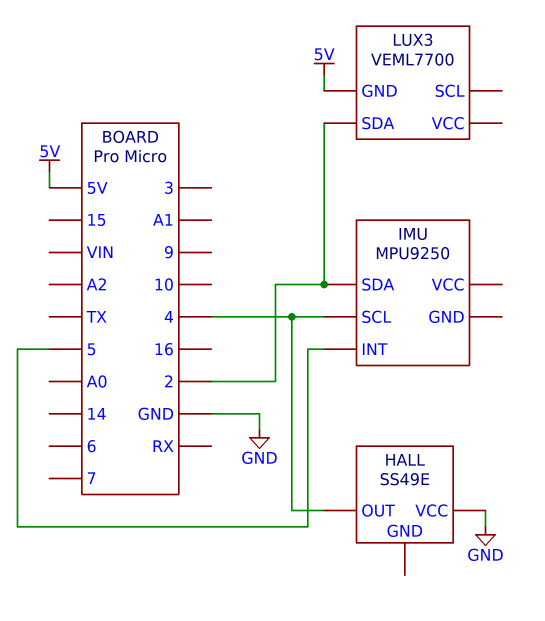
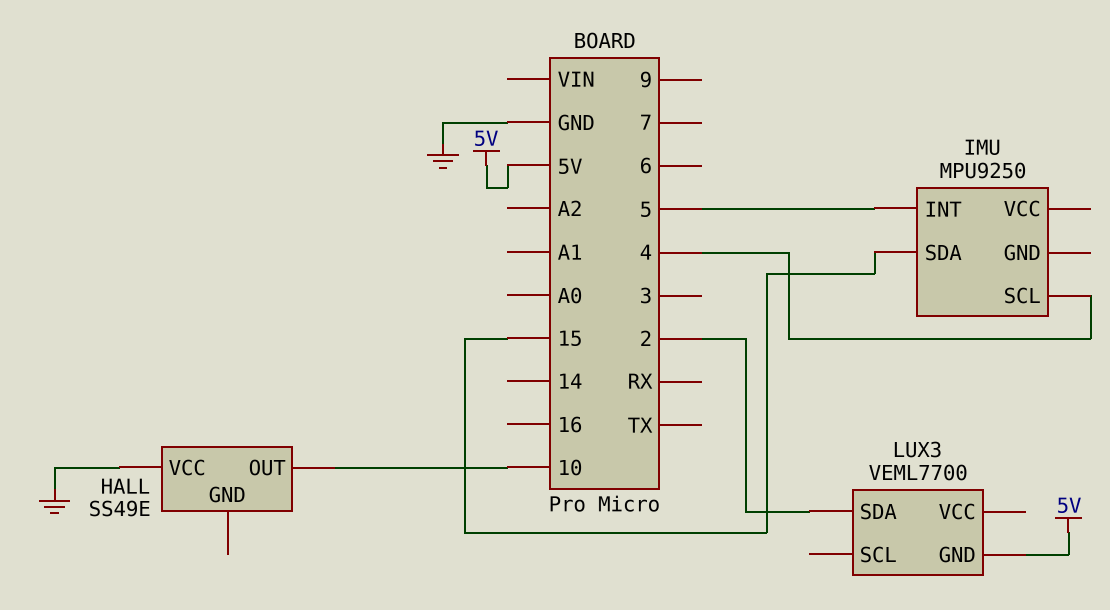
HALL pin OUT: 4 -> 10
IMU pin SDA: 2 -> 15

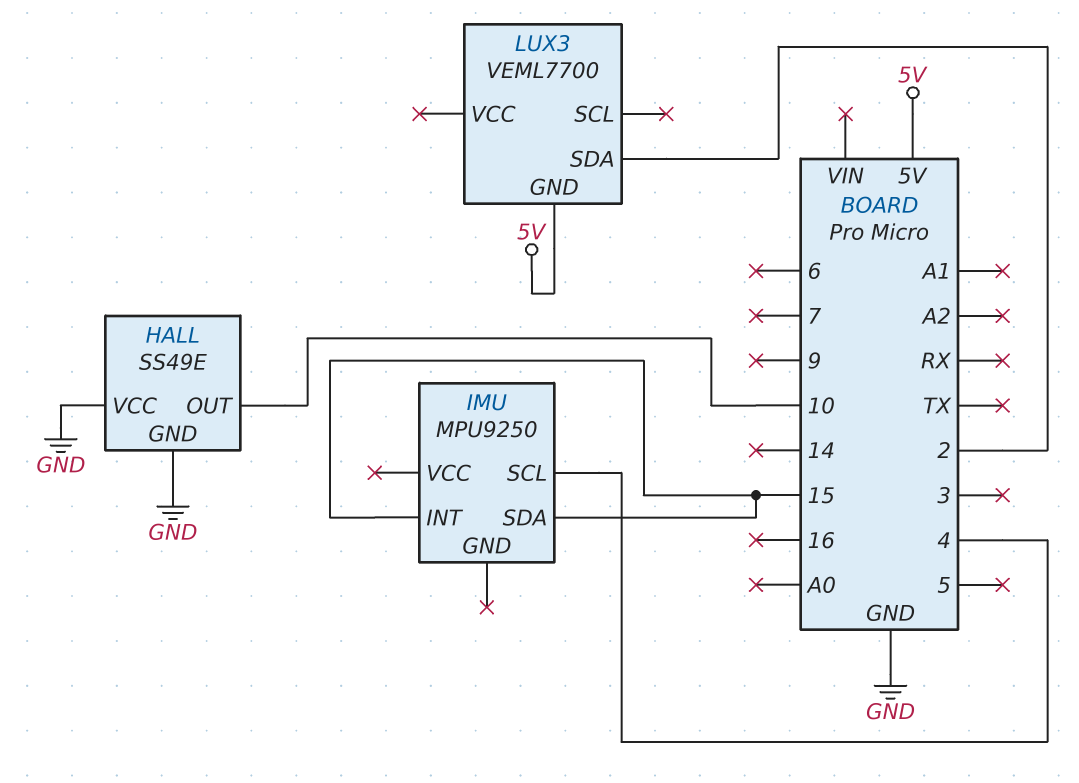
HALL pin GND: none -> GND
IMU pin INT: 5 -> 15

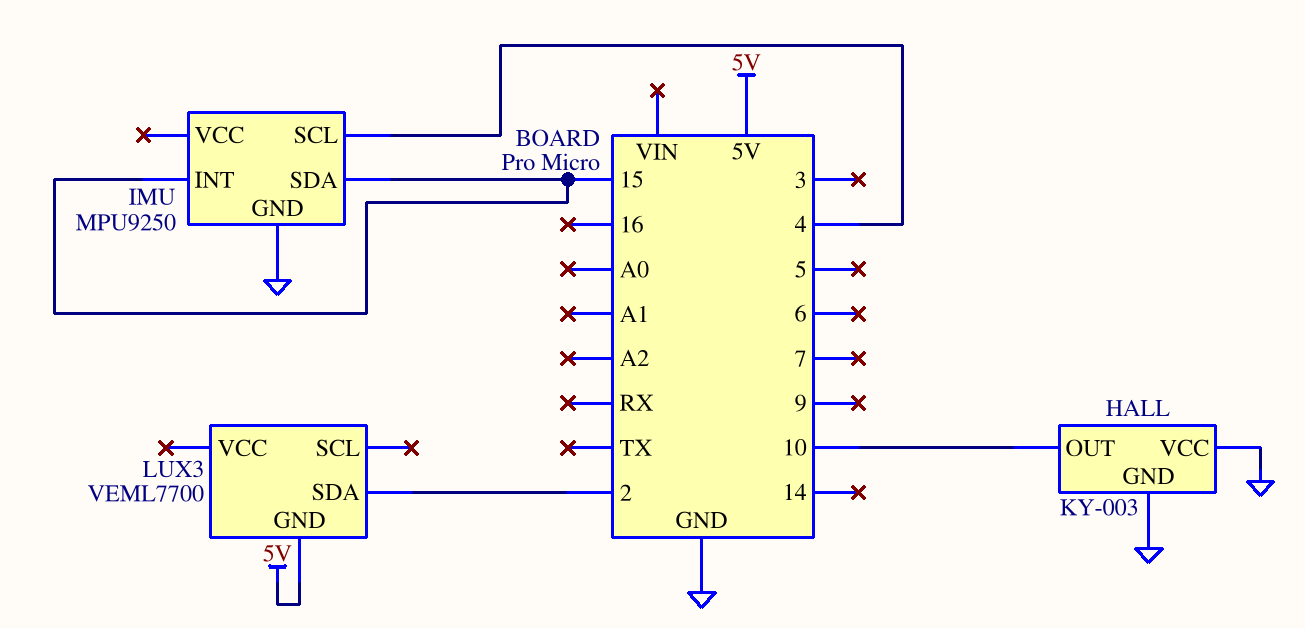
HALL: SS49E -> KY-003
IMU pin GND: none -> GND

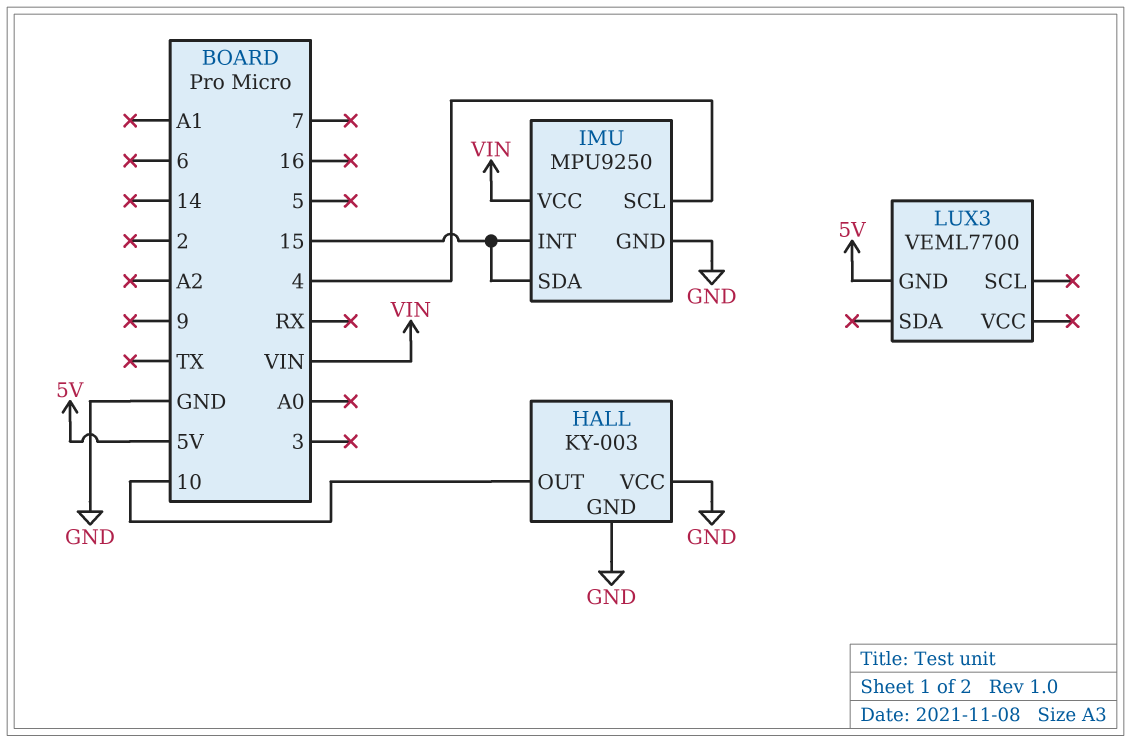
IMU pin VCC: none -> VIN
LUX3 pin SDA: 2 -> none

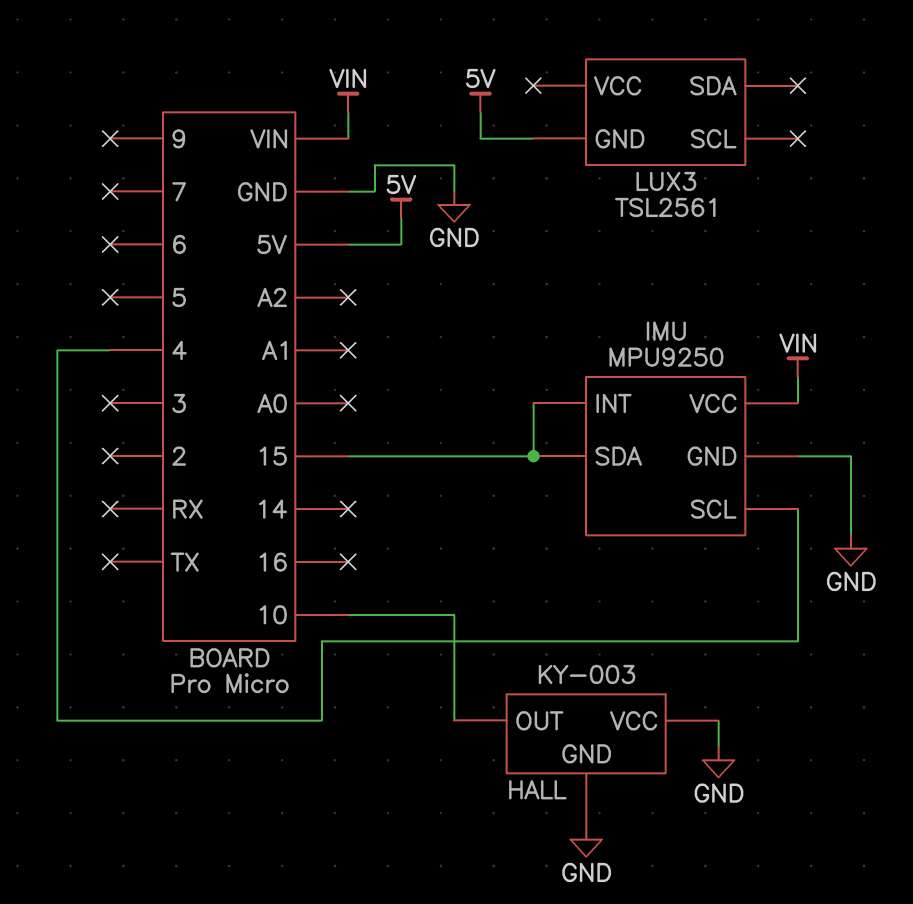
LUX3: VEML7700 -> TSL2561

